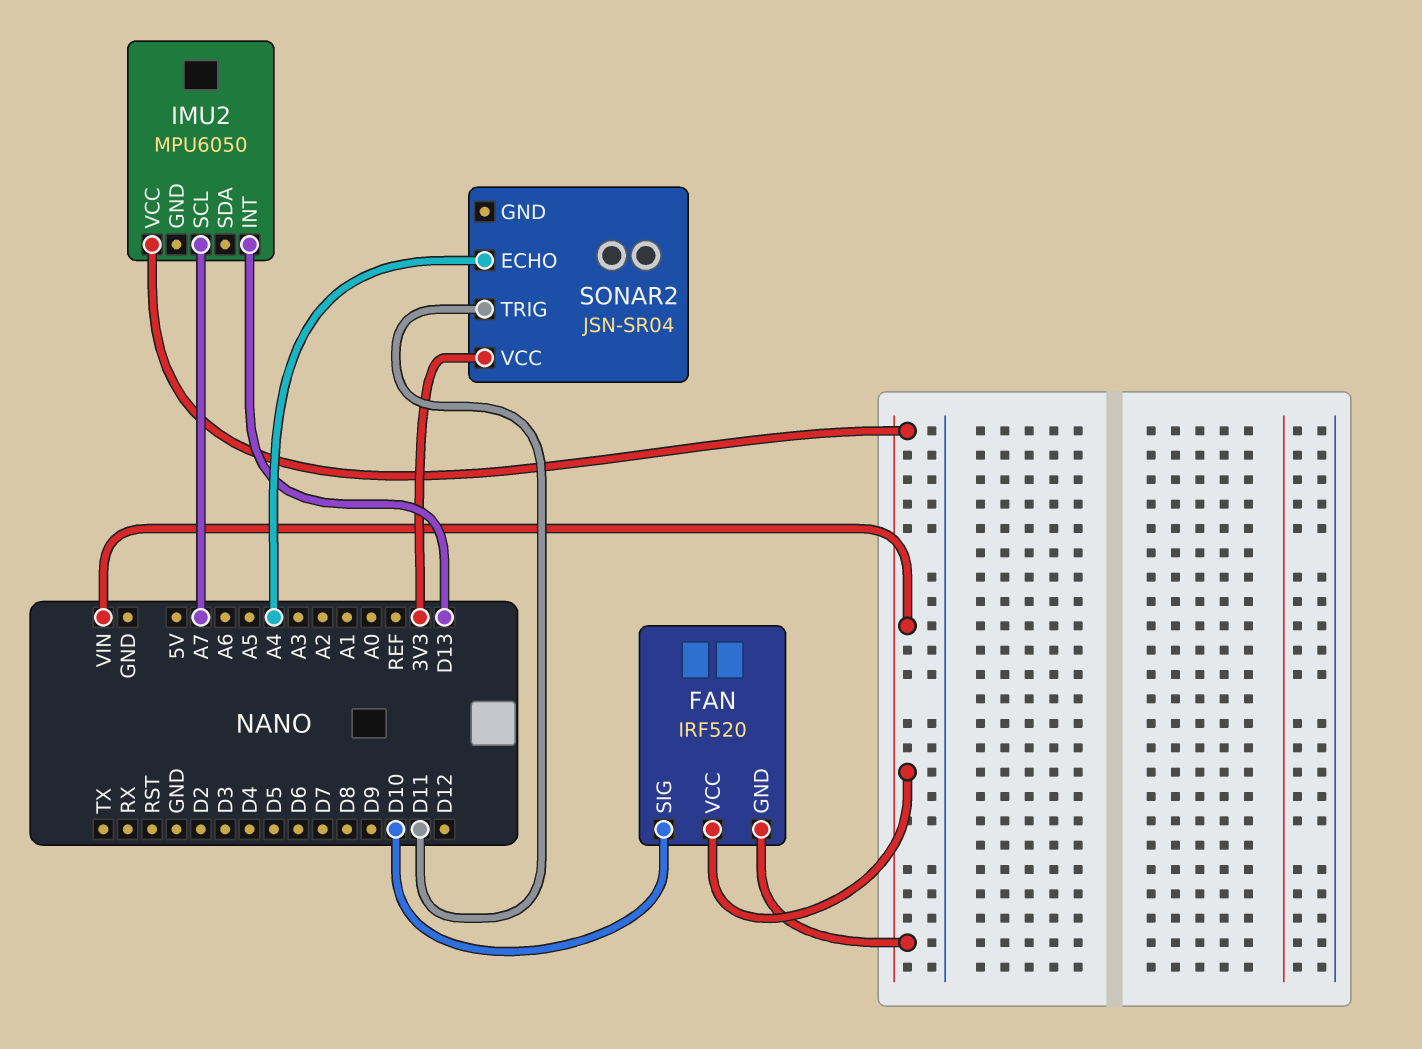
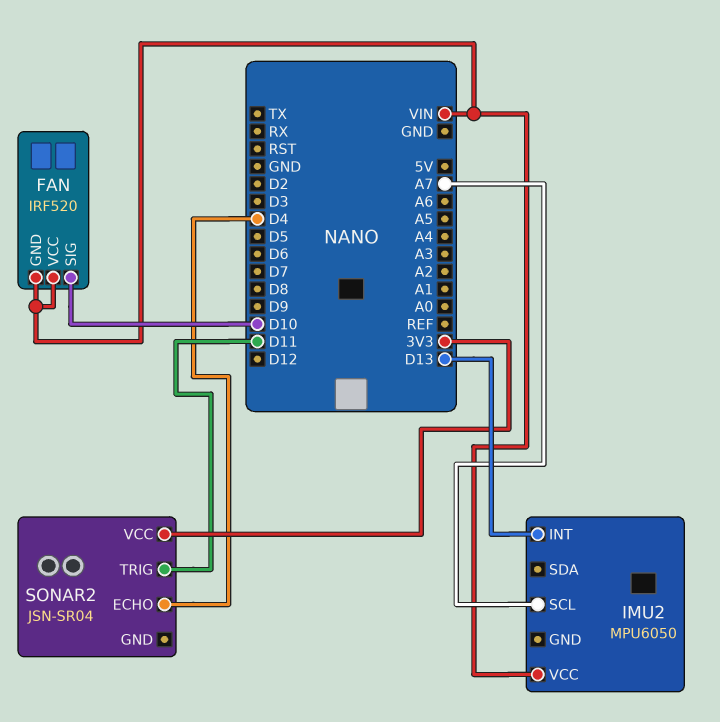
SONAR2 pin ECHO: A4 -> D4

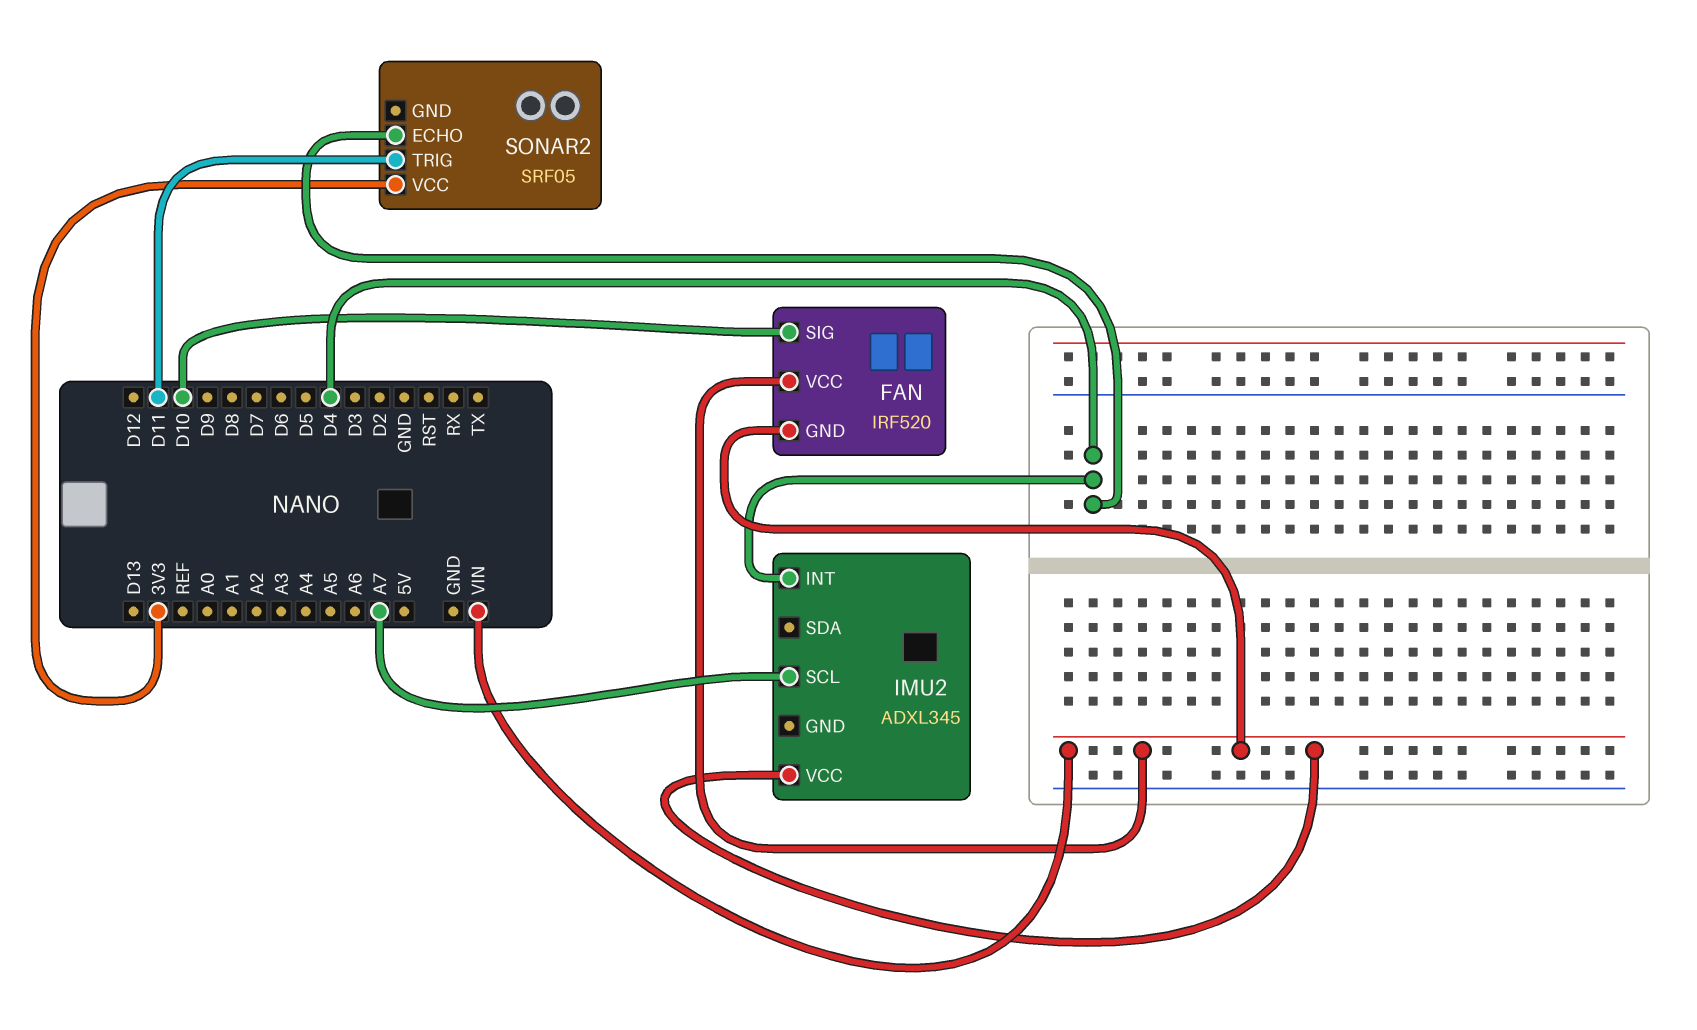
IMU2: MPU6050 -> ADXL345
IMU2 pin INT: D13 -> D4
SONAR2: JSN-SR04 -> SRF05

